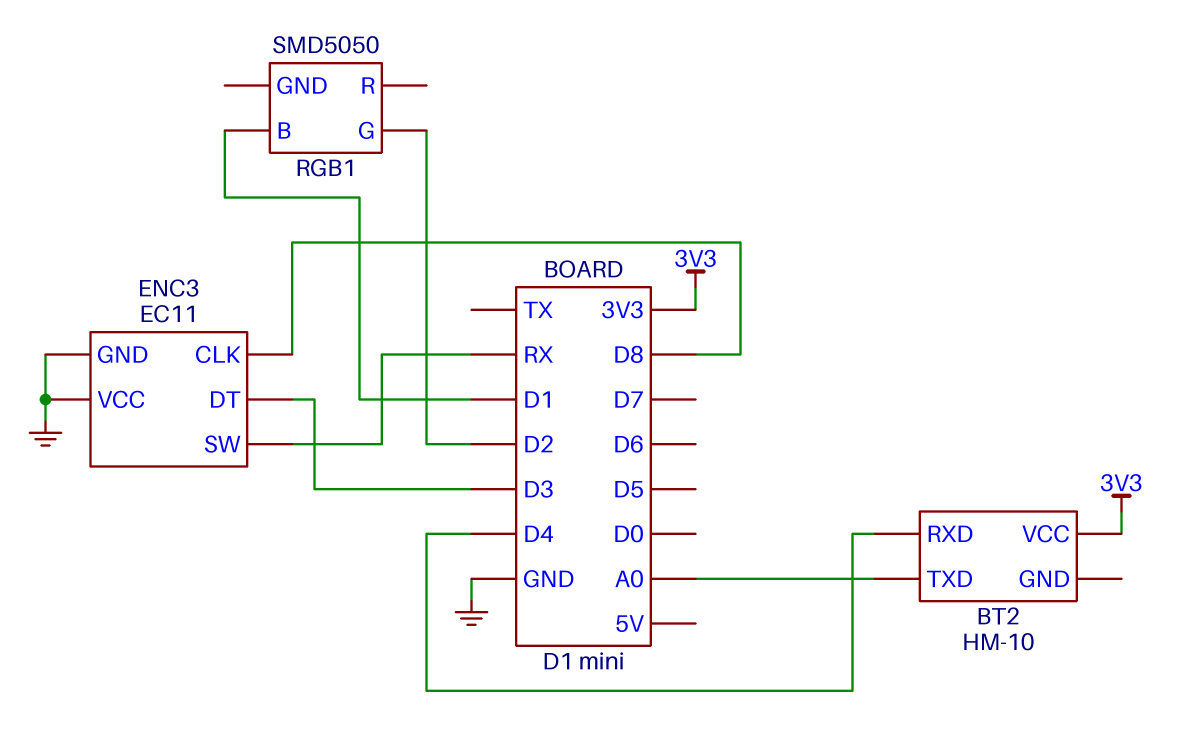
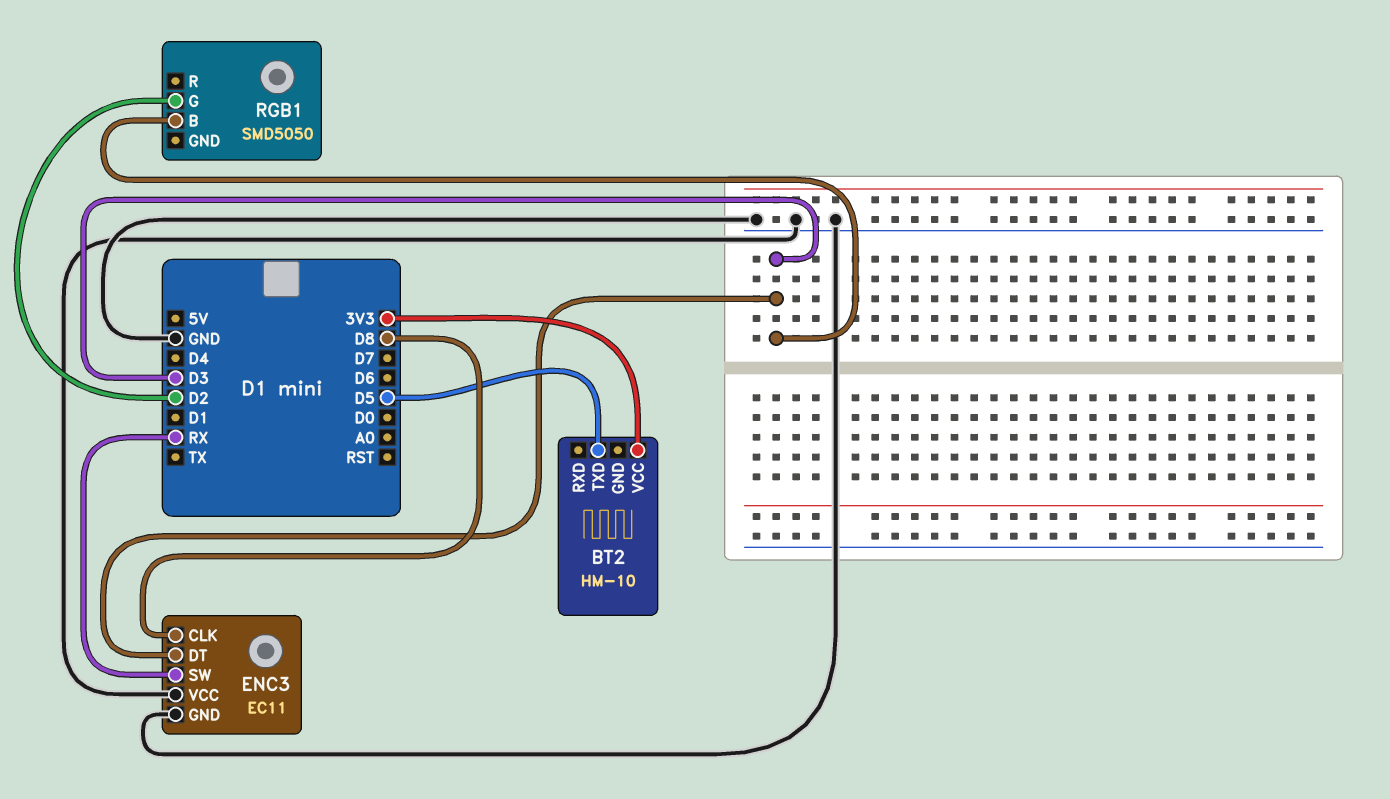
BT2 pin RXD: D4 -> none
BT2 pin TXD: A0 -> D5
RGB1 pin B: D1 -> D3

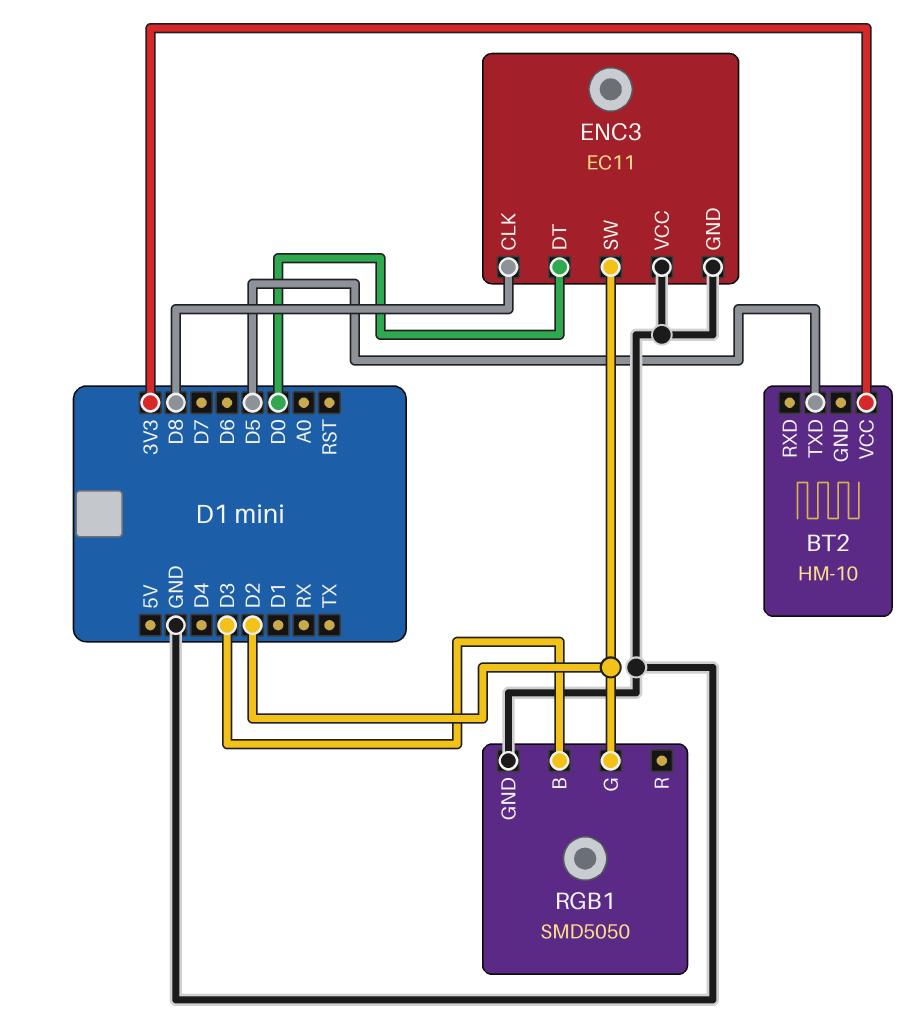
ENC3 pin DT: D3 -> D0
ENC3 pin SW: RX -> D2
RGB1 pin GND: none -> GND

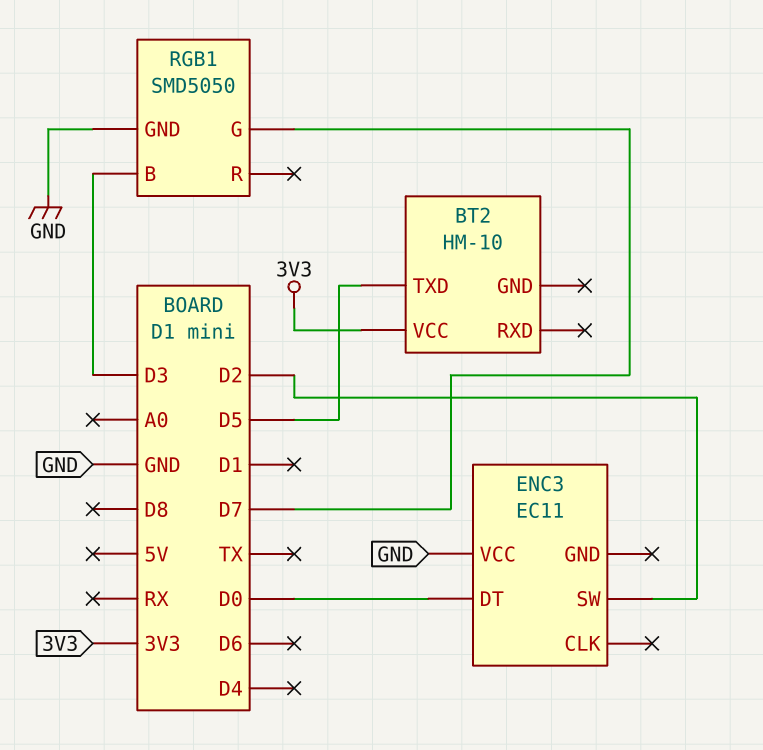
ENC3 pin CLK: D8 -> none
ENC3 pin GND: GND -> none
RGB1 pin G: D2 -> D7

